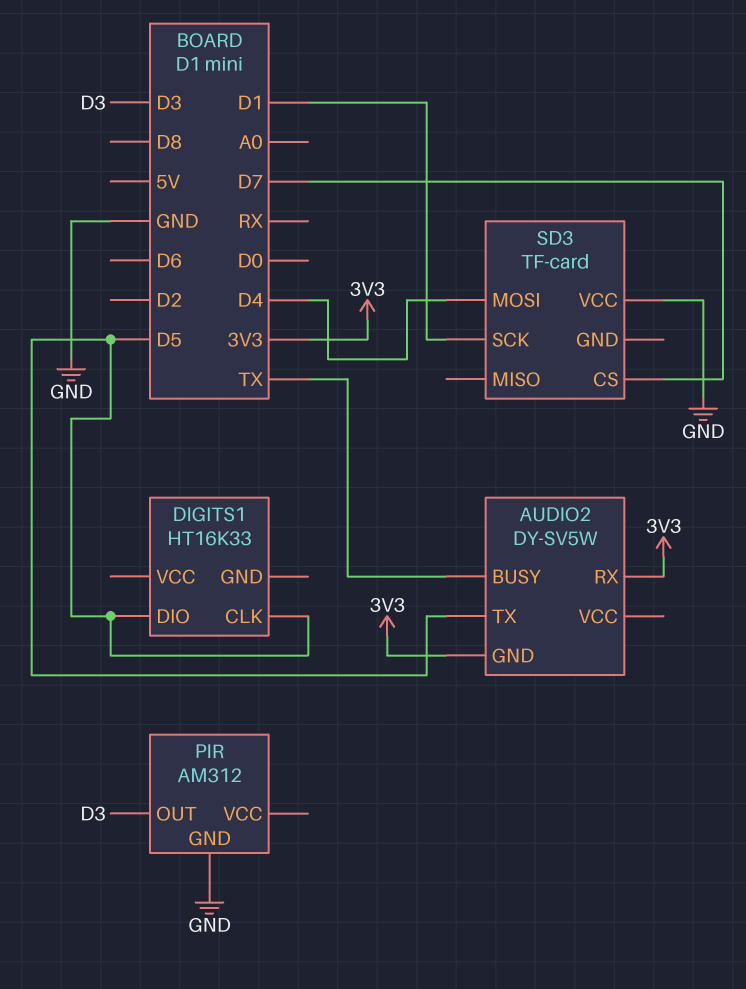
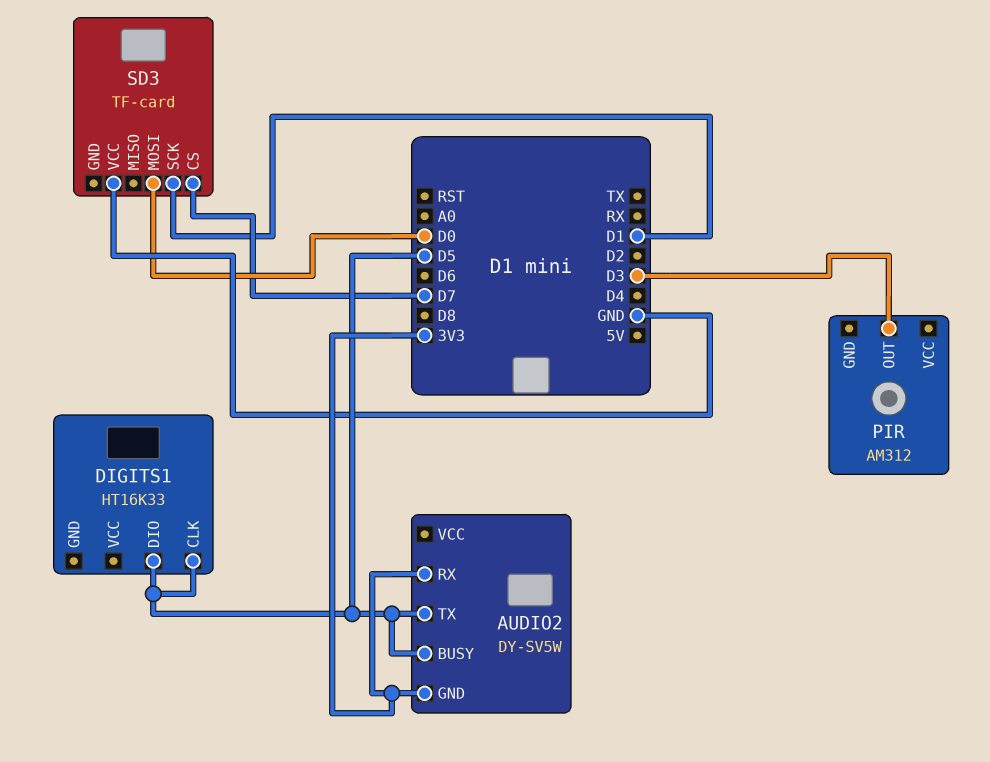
AUDIO2 pin BUSY: TX -> D5
PIR pin GND: GND -> none
SD3 pin MOSI: D4 -> D0

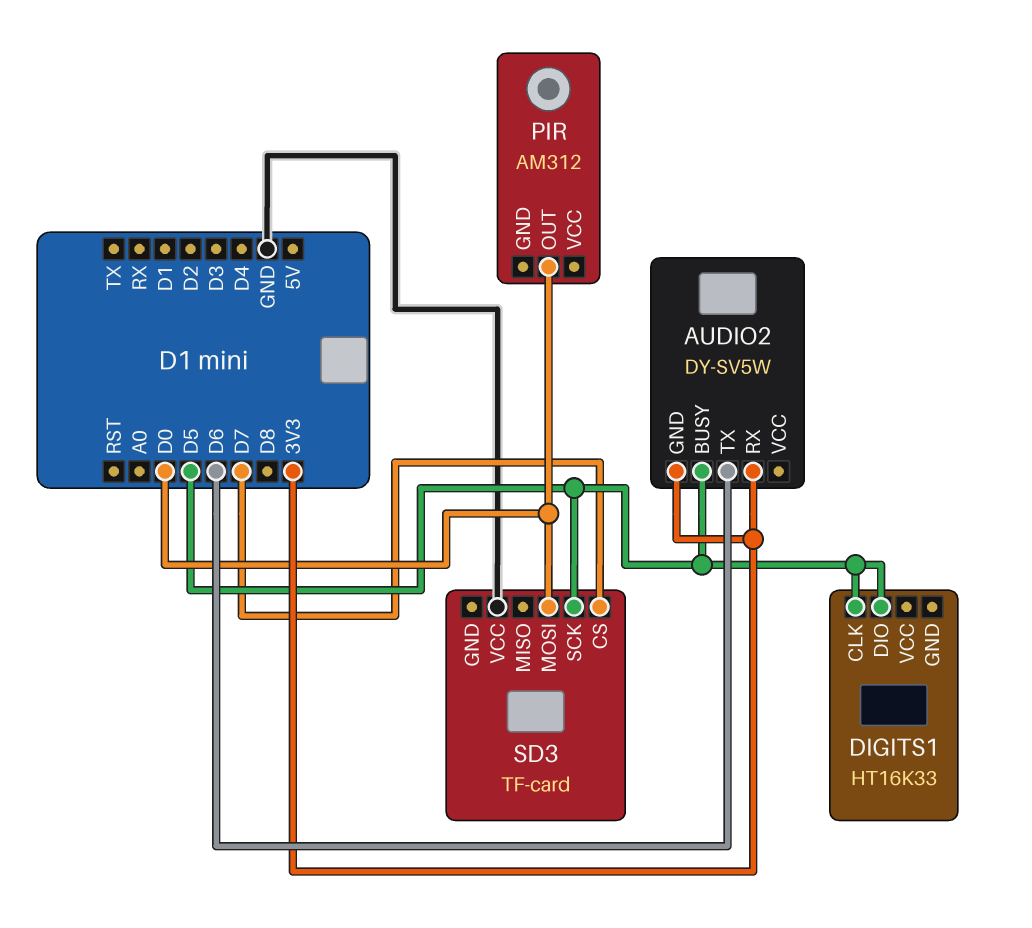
AUDIO2 pin TX: D5 -> D6
PIR pin OUT: D3 -> D0
SD3 pin SCK: D1 -> D5

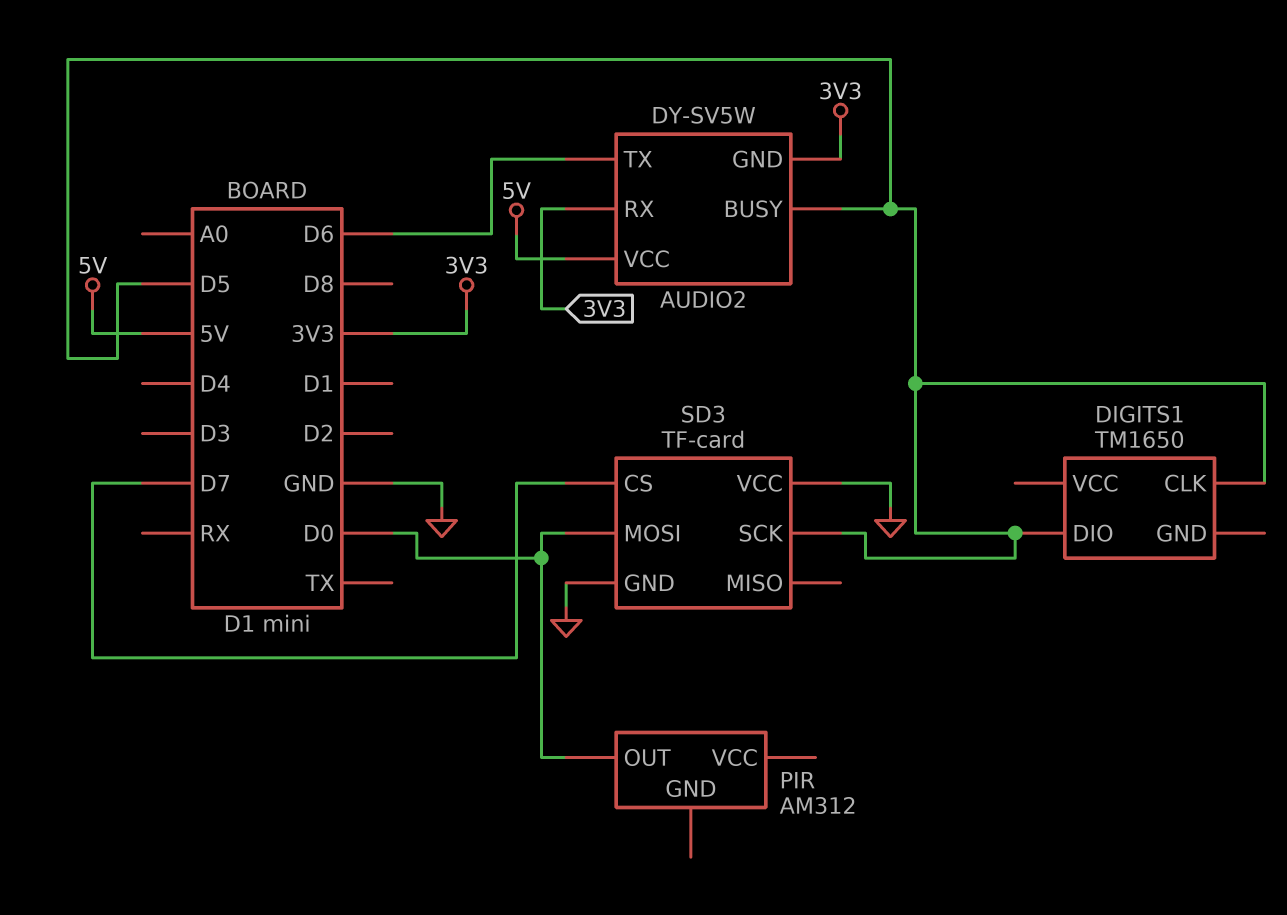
AUDIO2 pin VCC: none -> 5V
DIGITS1: HT16K33 -> TM1650
SD3 pin GND: none -> GND

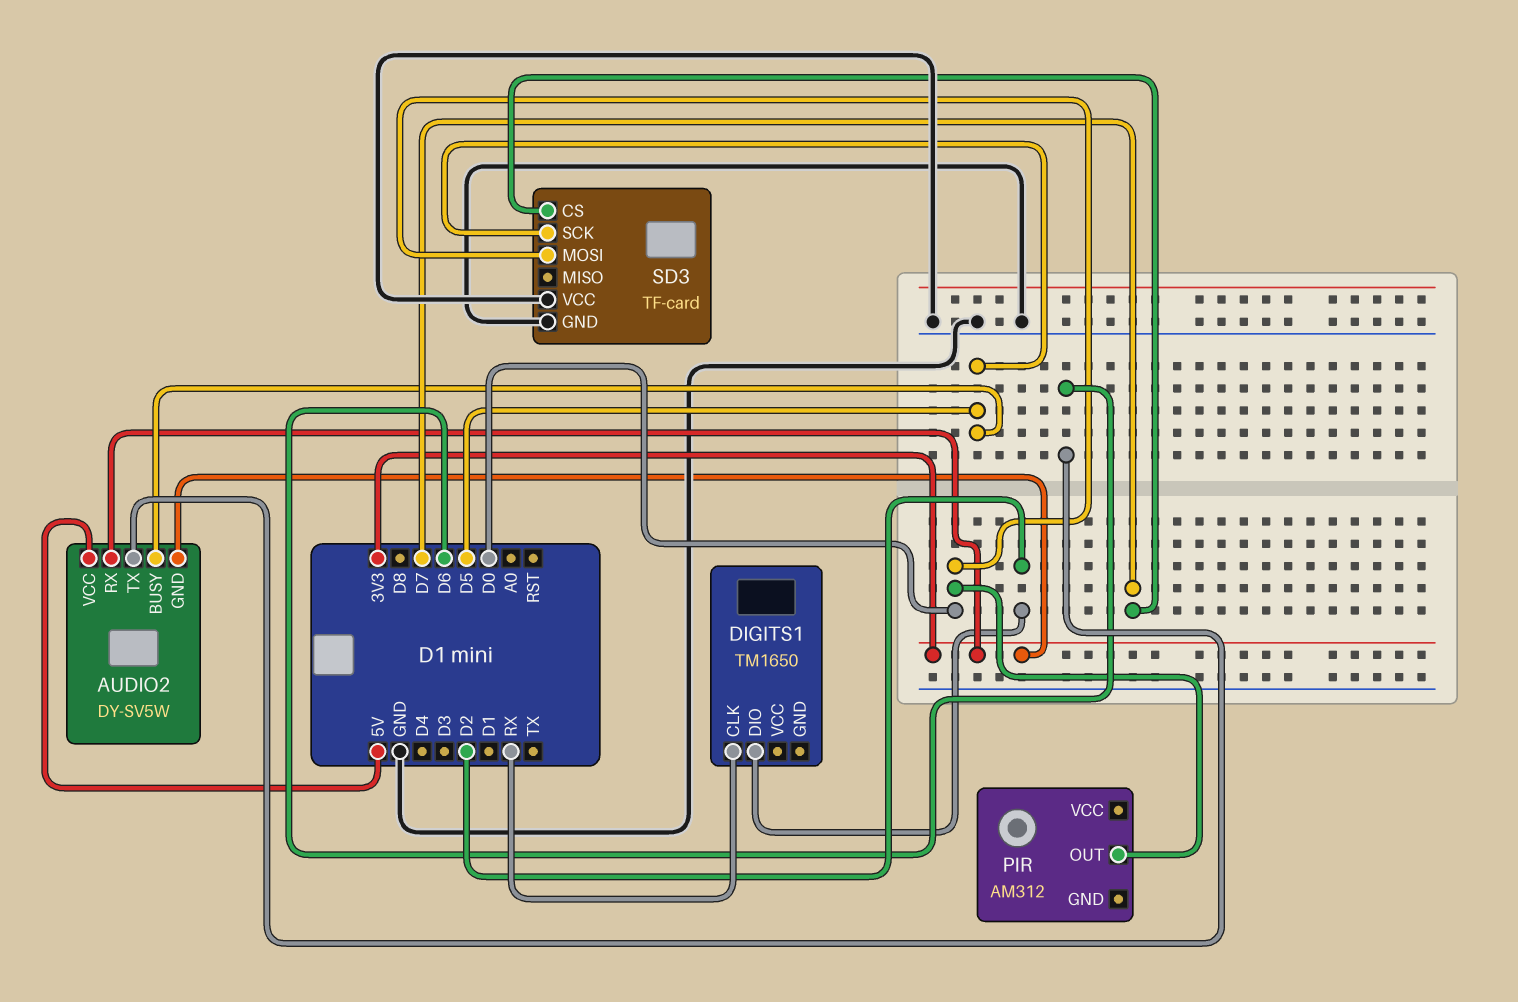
DIGITS1 pin CLK: D5 -> RX
DIGITS1 pin DIO: D5 -> D2

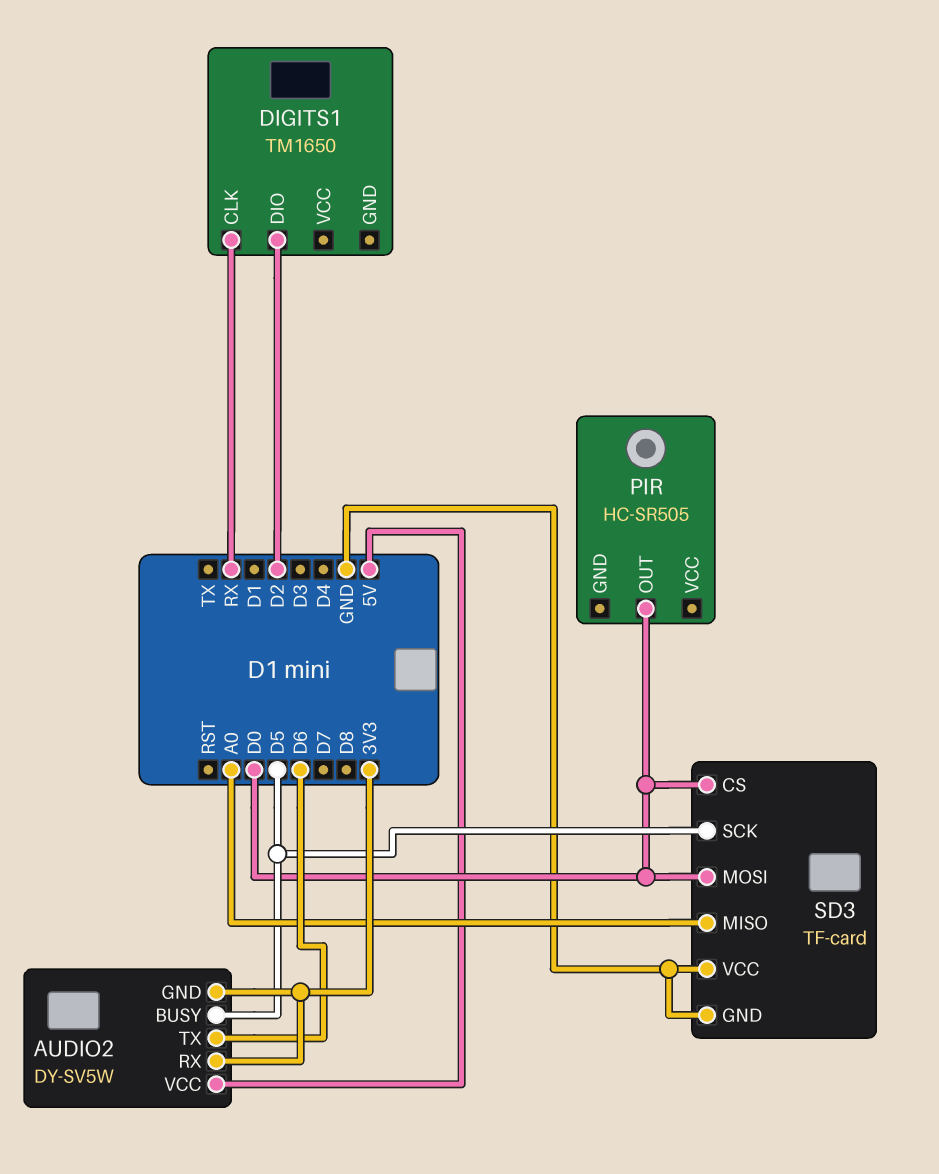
PIR: AM312 -> HC-SR505
SD3 pin CS: D7 -> D0
SD3 pin MISO: none -> A0

